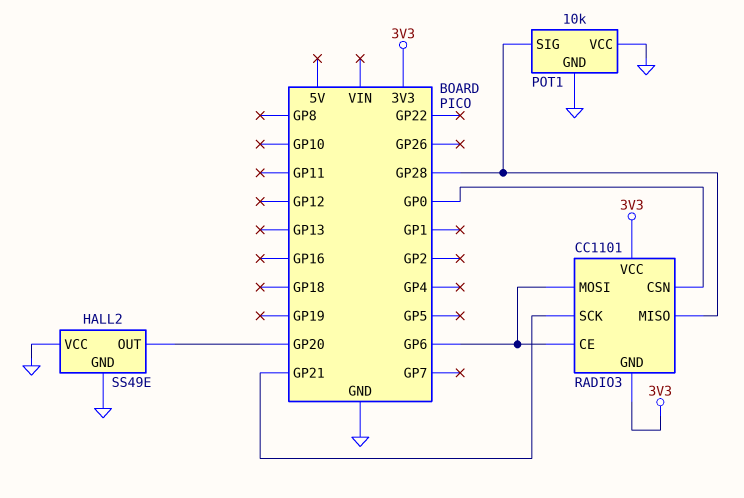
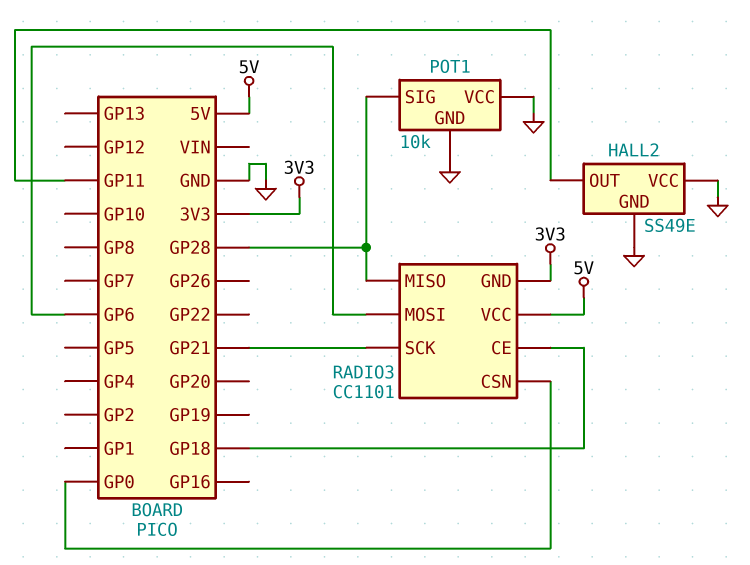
HALL2 pin OUT: GP20 -> GP11
RADIO3 pin CE: GP6 -> GP18
RADIO3 pin VCC: 3V3 -> 5V

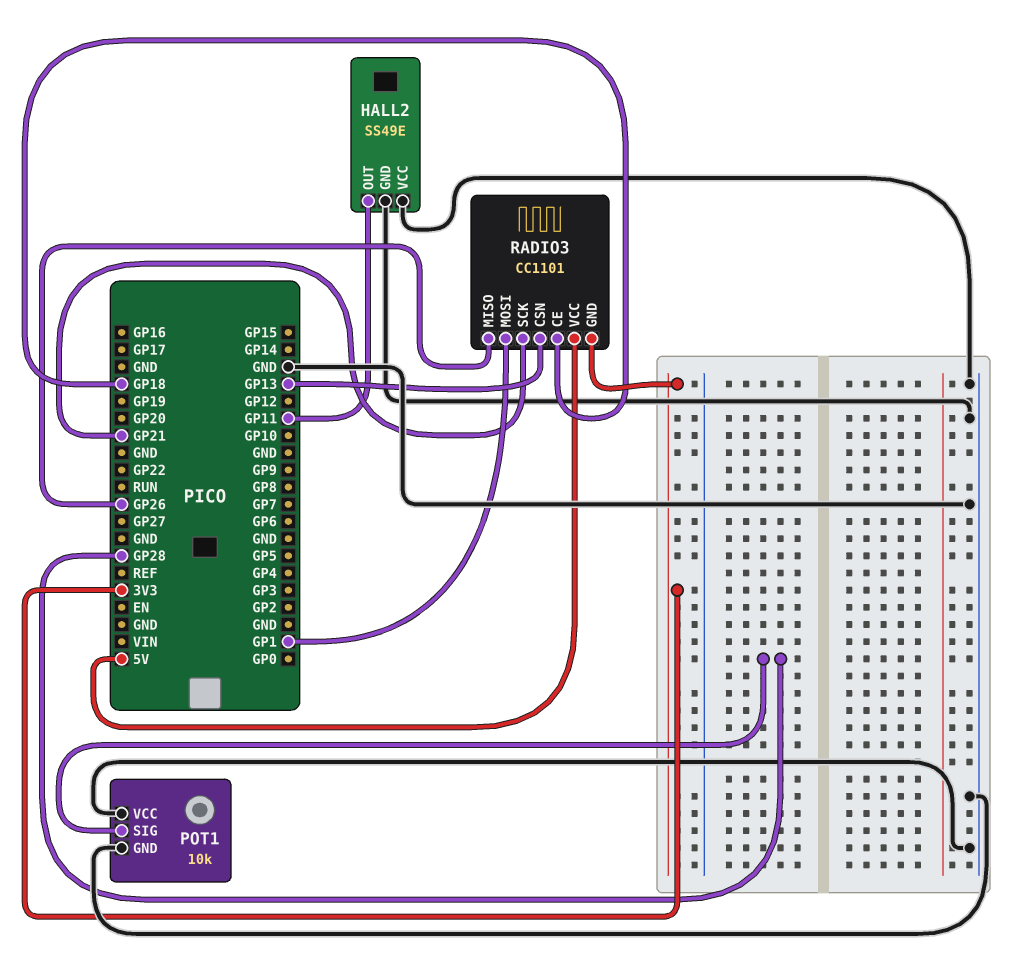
RADIO3 pin CSN: GP0 -> GP13
RADIO3 pin MISO: GP28 -> GP26
RADIO3 pin MOSI: GP6 -> GP1

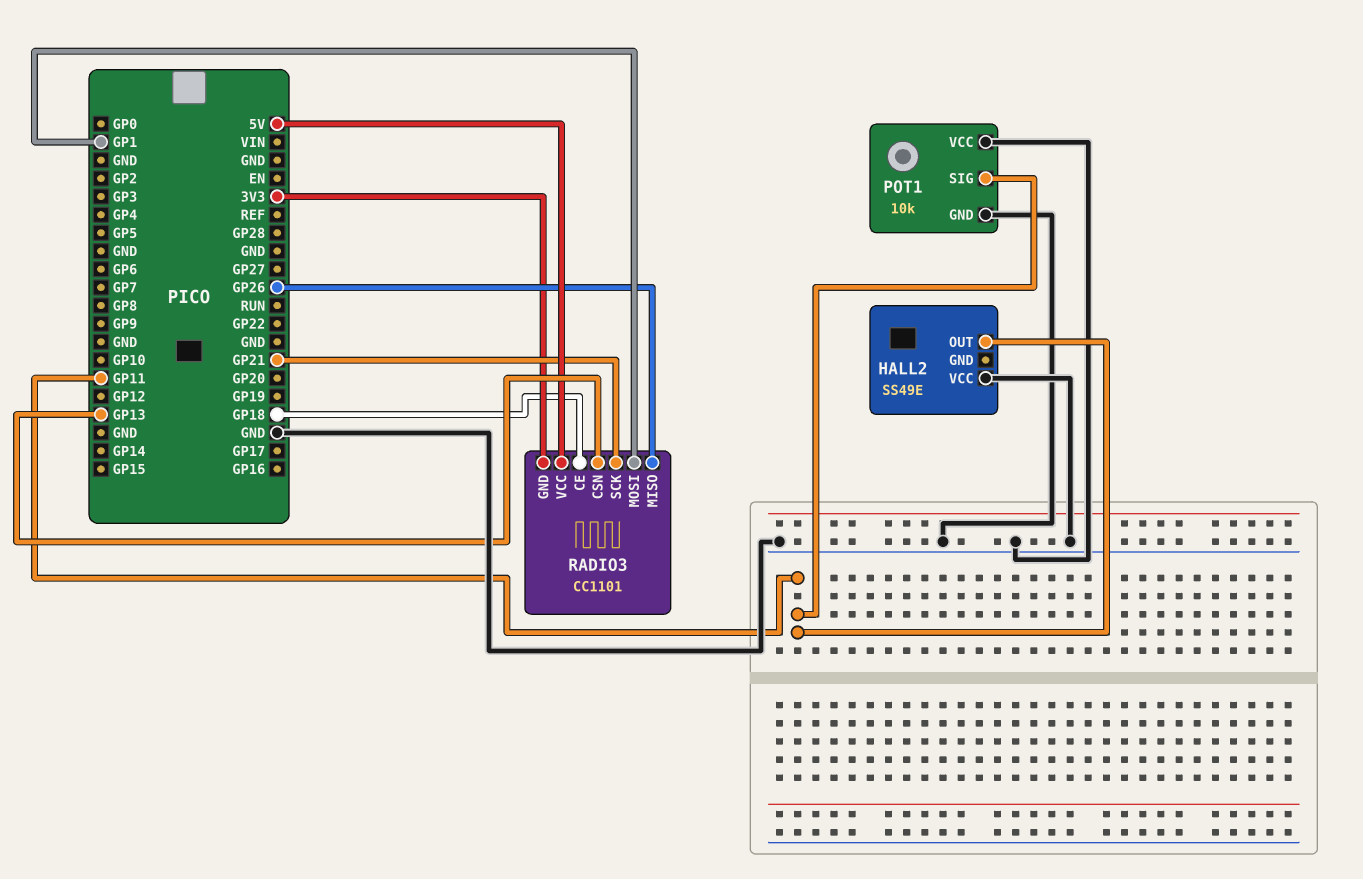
HALL2 pin GND: GND -> none
POT1 pin SIG: GP28 -> GP11

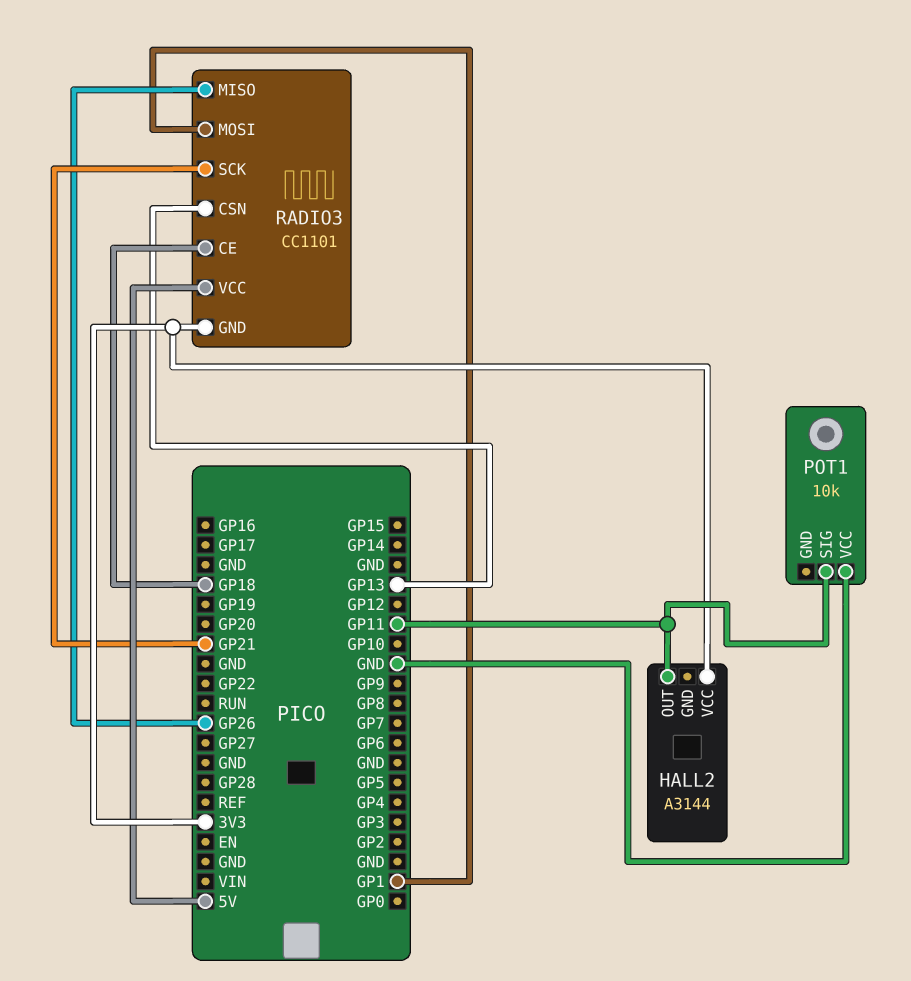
HALL2: SS49E -> A3144
HALL2 pin VCC: GND -> 3V3
POT1 pin GND: GND -> none

